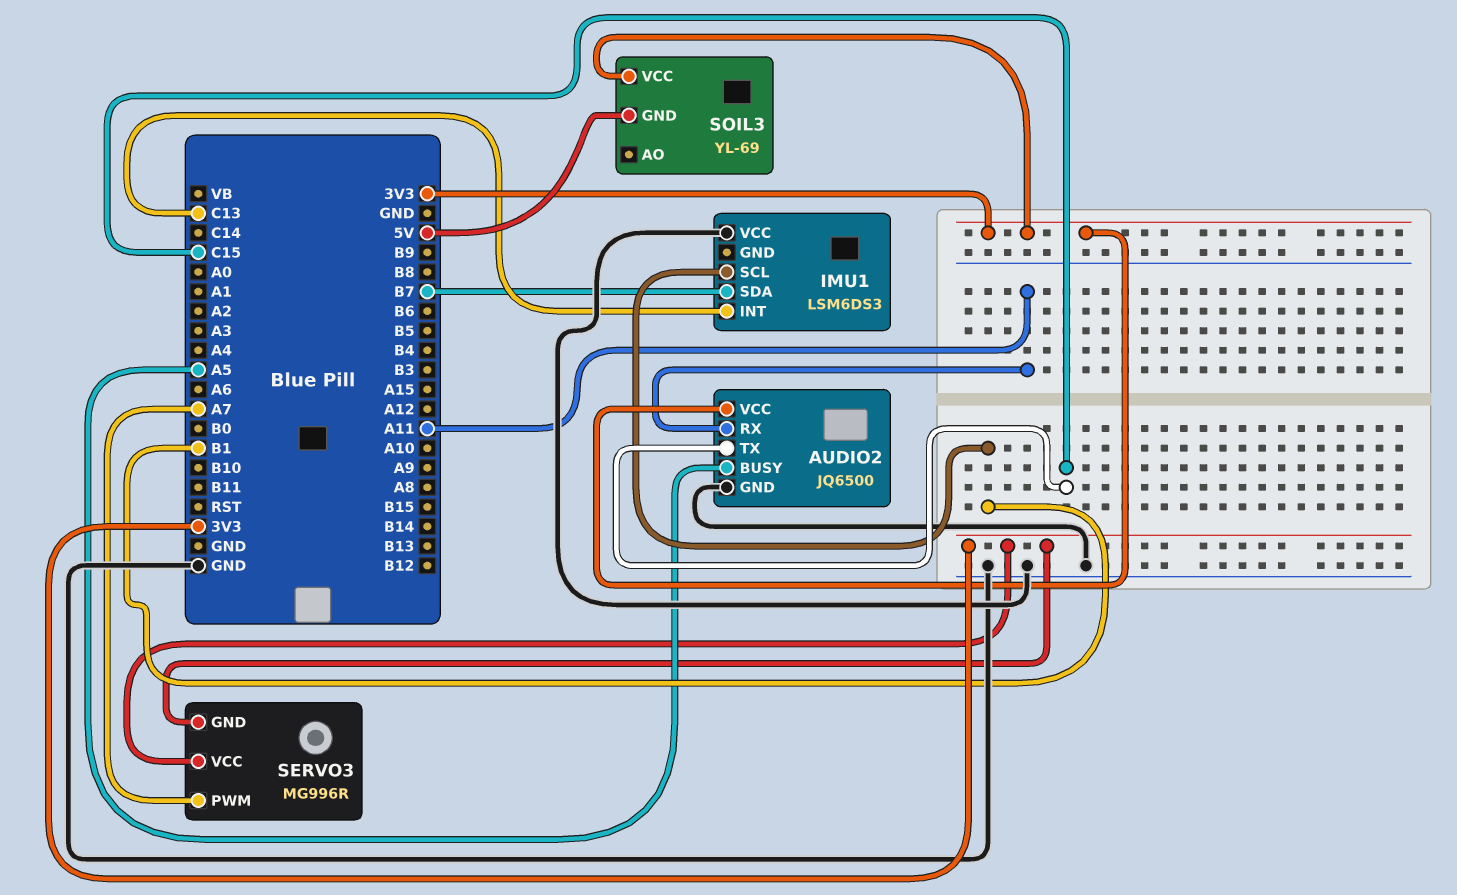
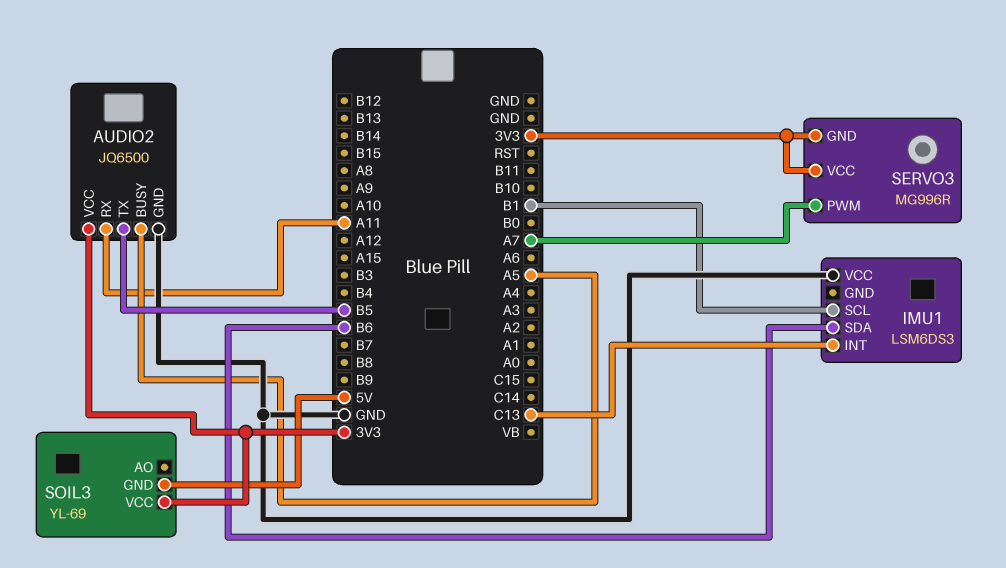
AUDIO2 pin TX: C15 -> B5
IMU1 pin SDA: B7 -> B6

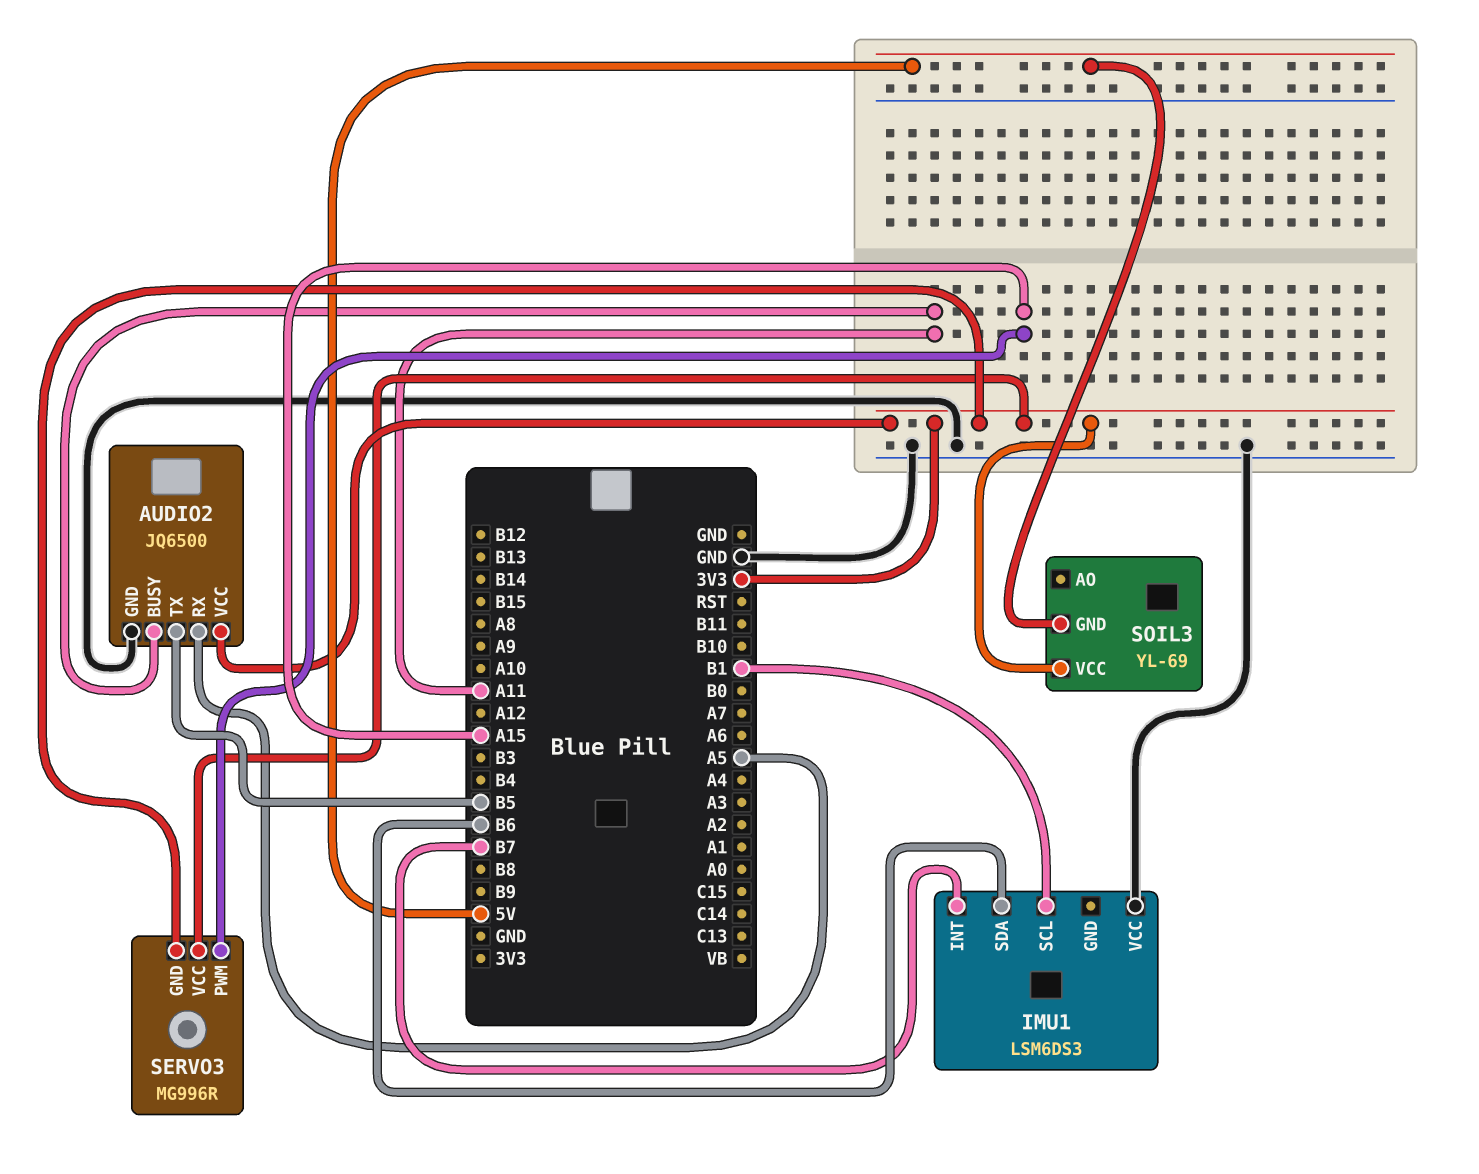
AUDIO2 pin BUSY: A5 -> A11
AUDIO2 pin RX: A11 -> A5
IMU1 pin INT: C13 -> B7
SERVO3 pin PWM: A7 -> A15

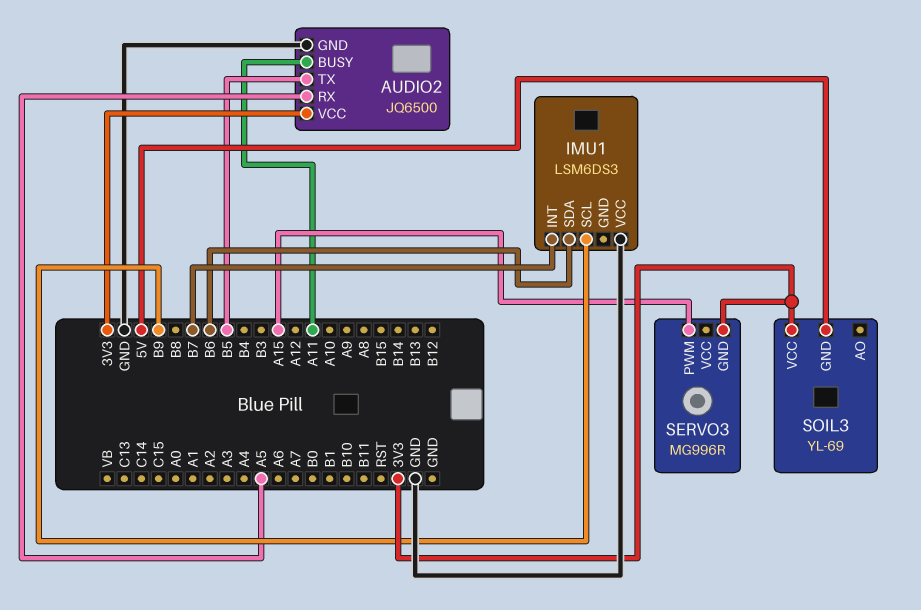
IMU1 pin SCL: B1 -> B9
SERVO3 pin VCC: 3V3 -> none

